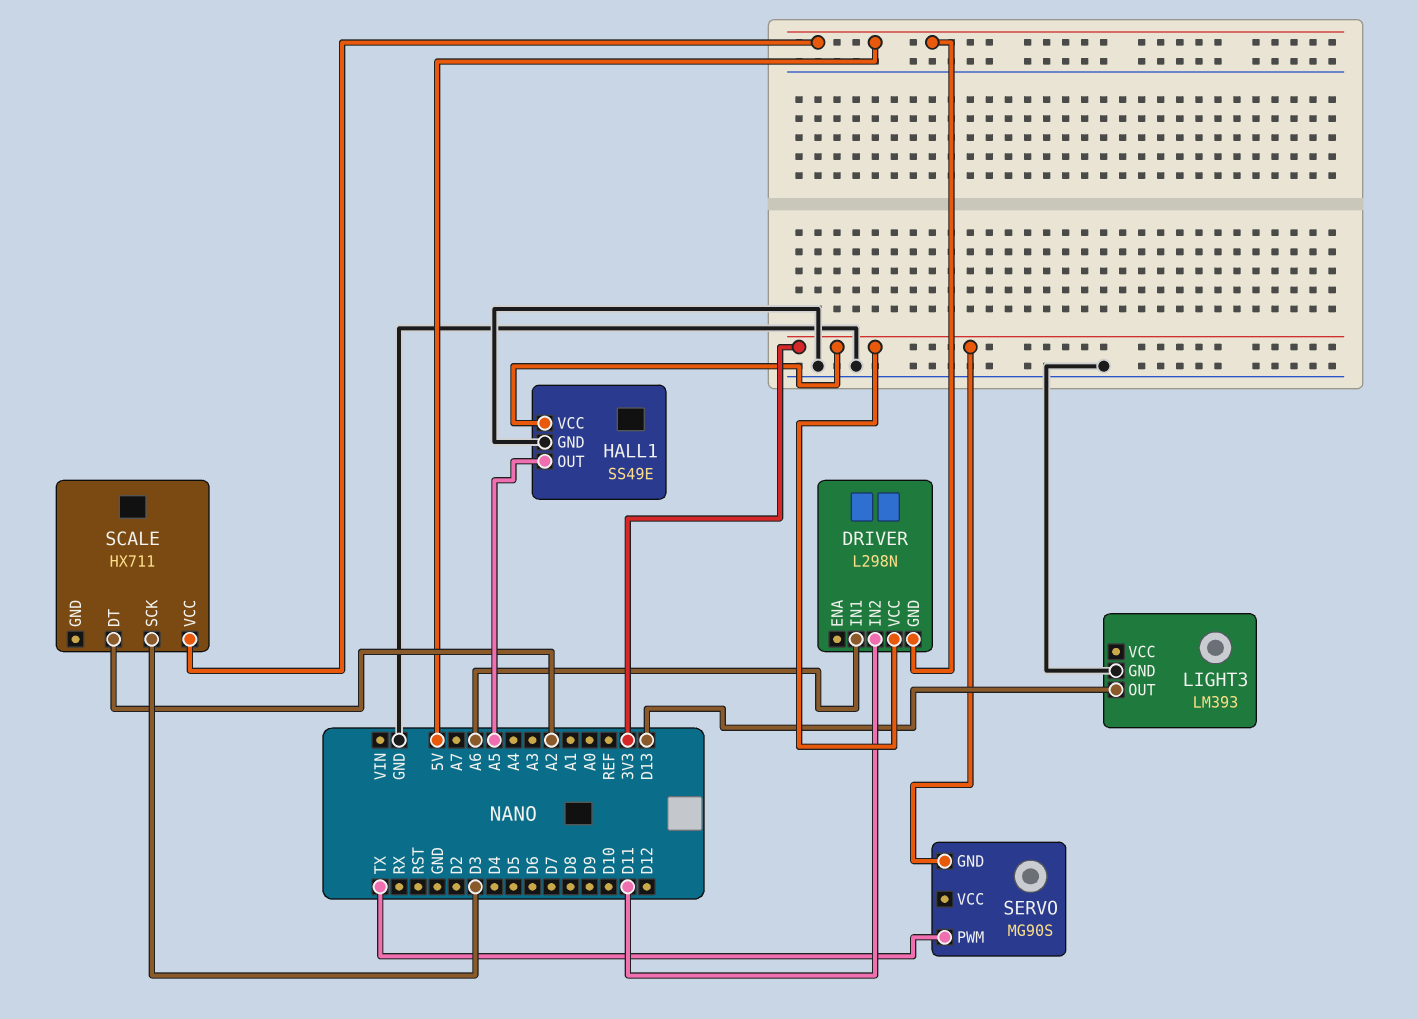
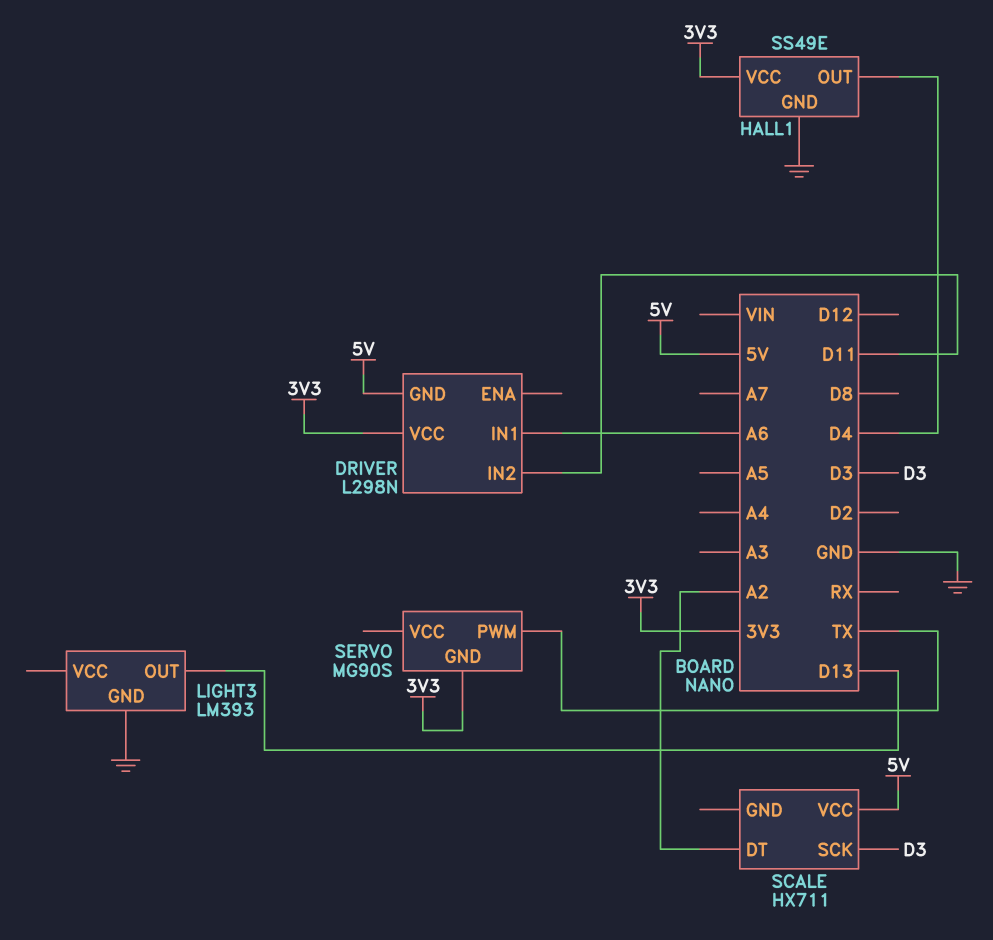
HALL1 pin OUT: A5 -> D4

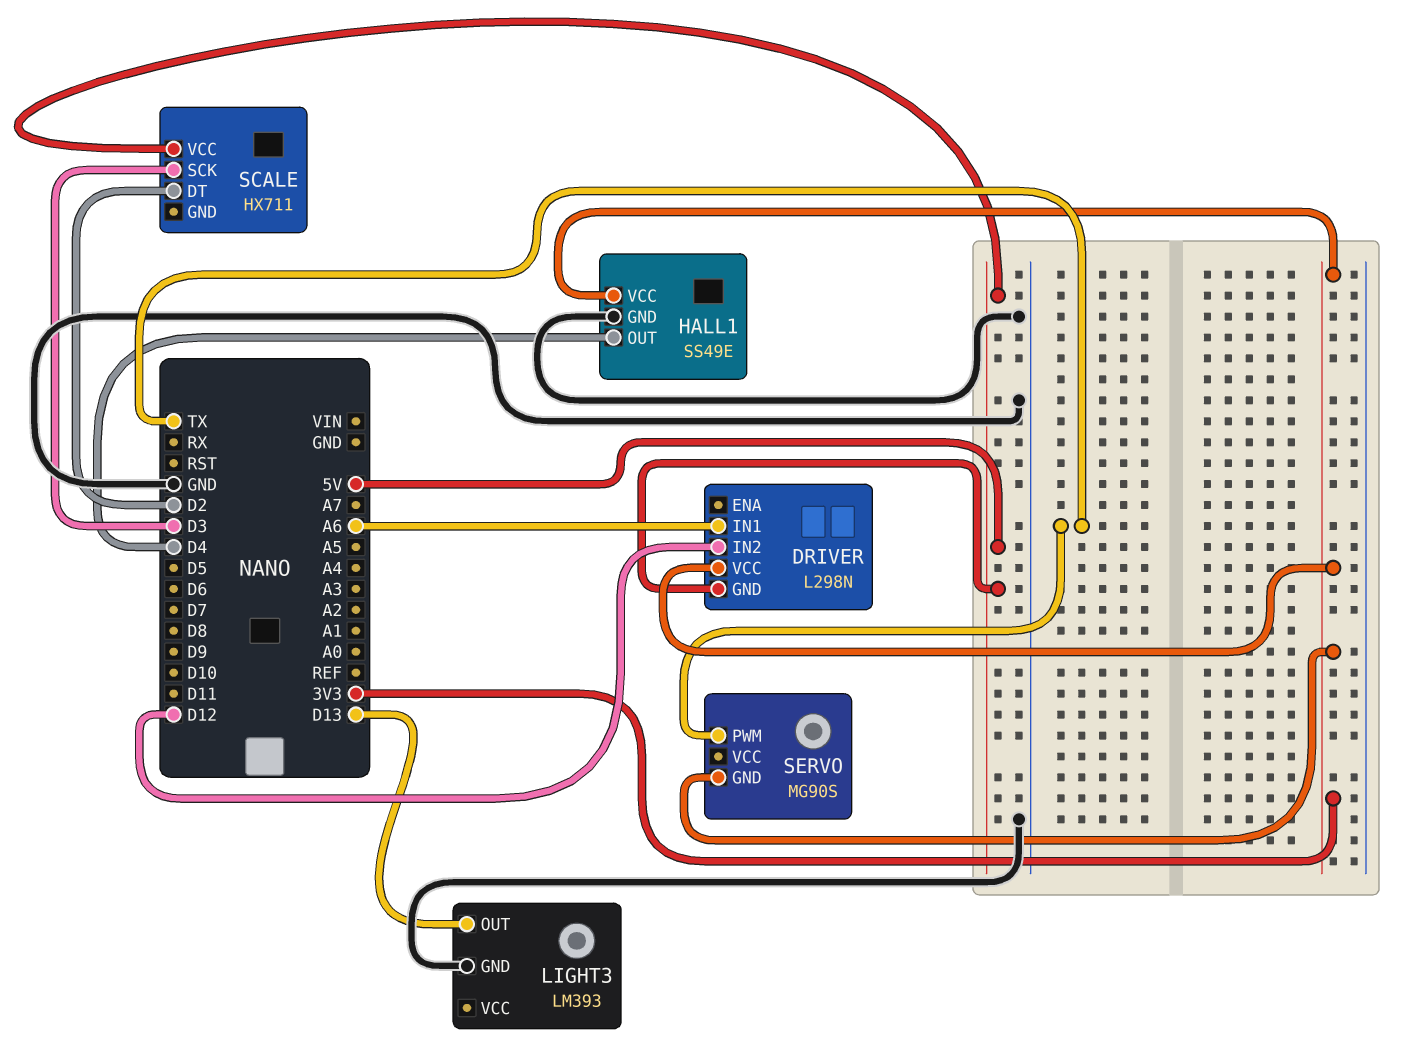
DRIVER pin IN2: D11 -> D12
SCALE pin DT: A2 -> D2

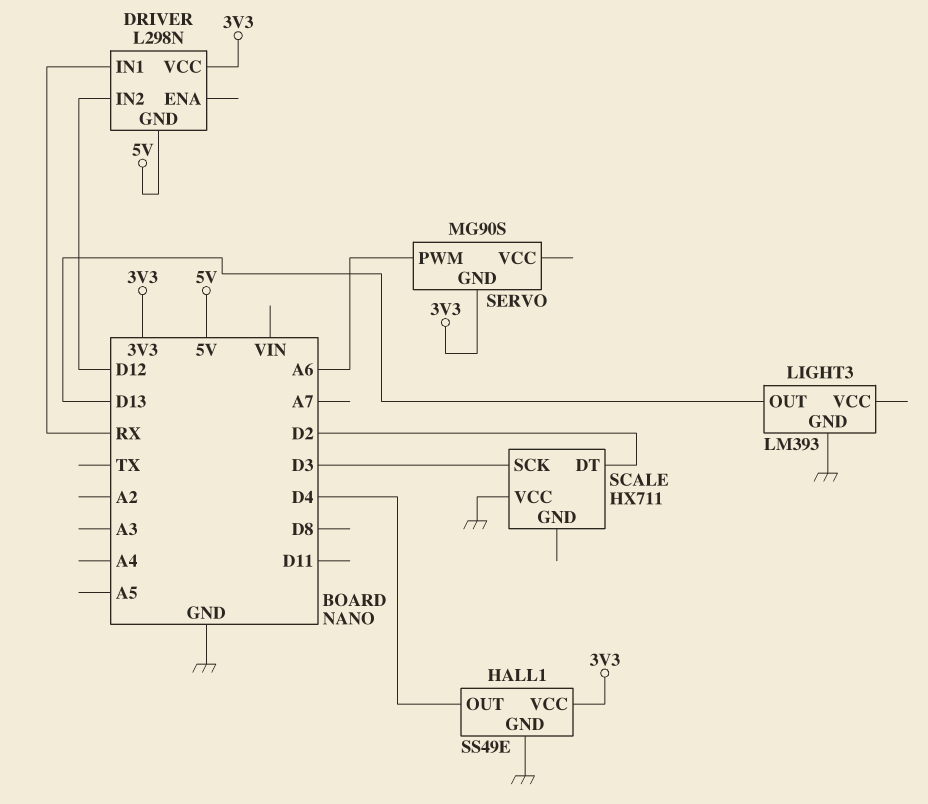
DRIVER pin IN1: A6 -> RX
SCALE pin VCC: 5V -> GND
SERVO pin PWM: TX -> A6

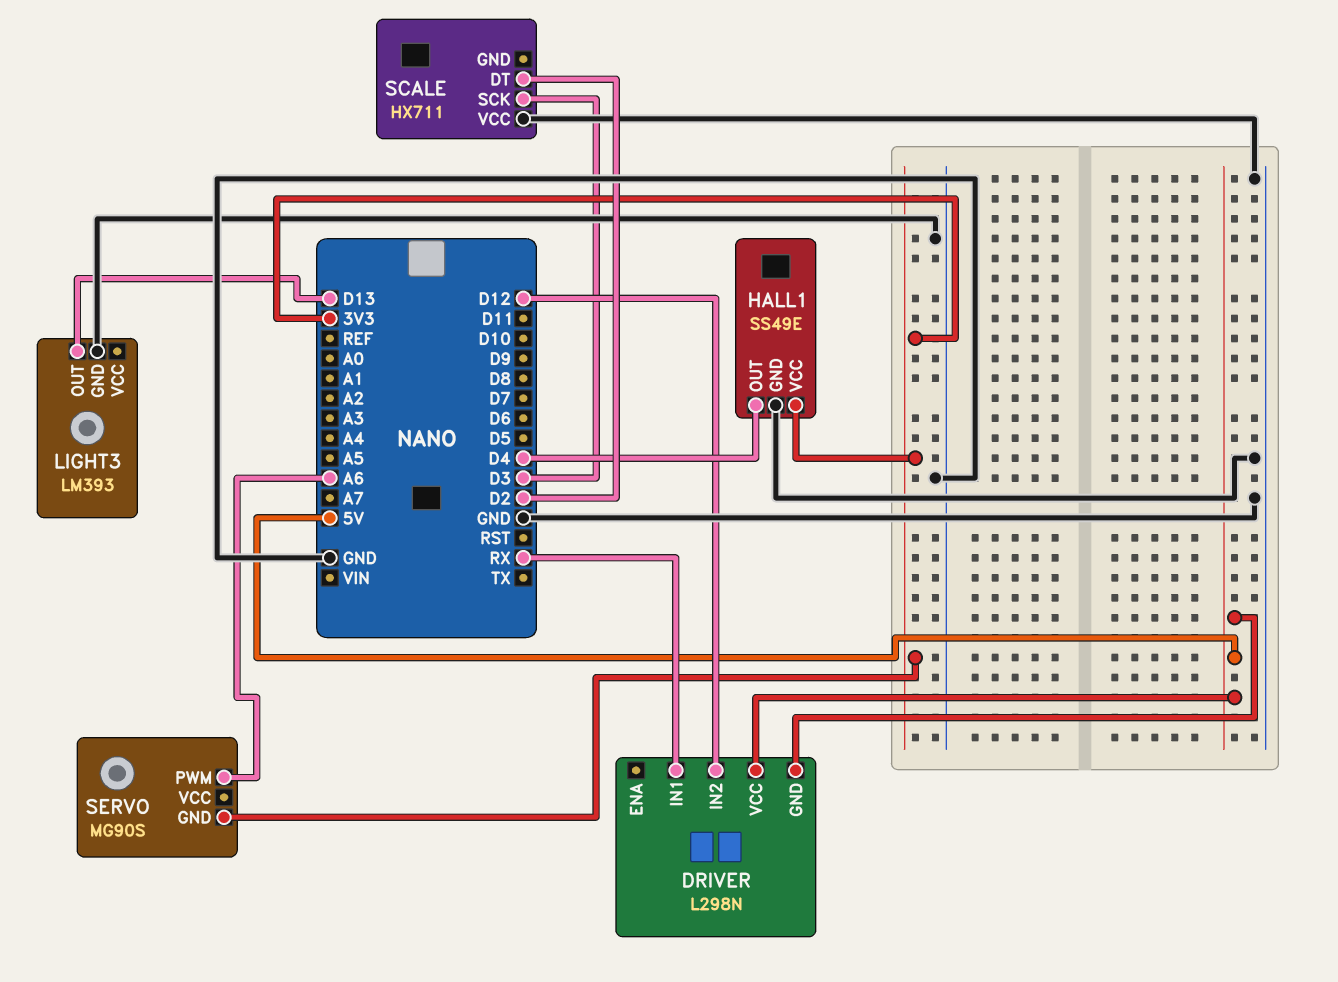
DRIVER pin VCC: 3V3 -> 5V

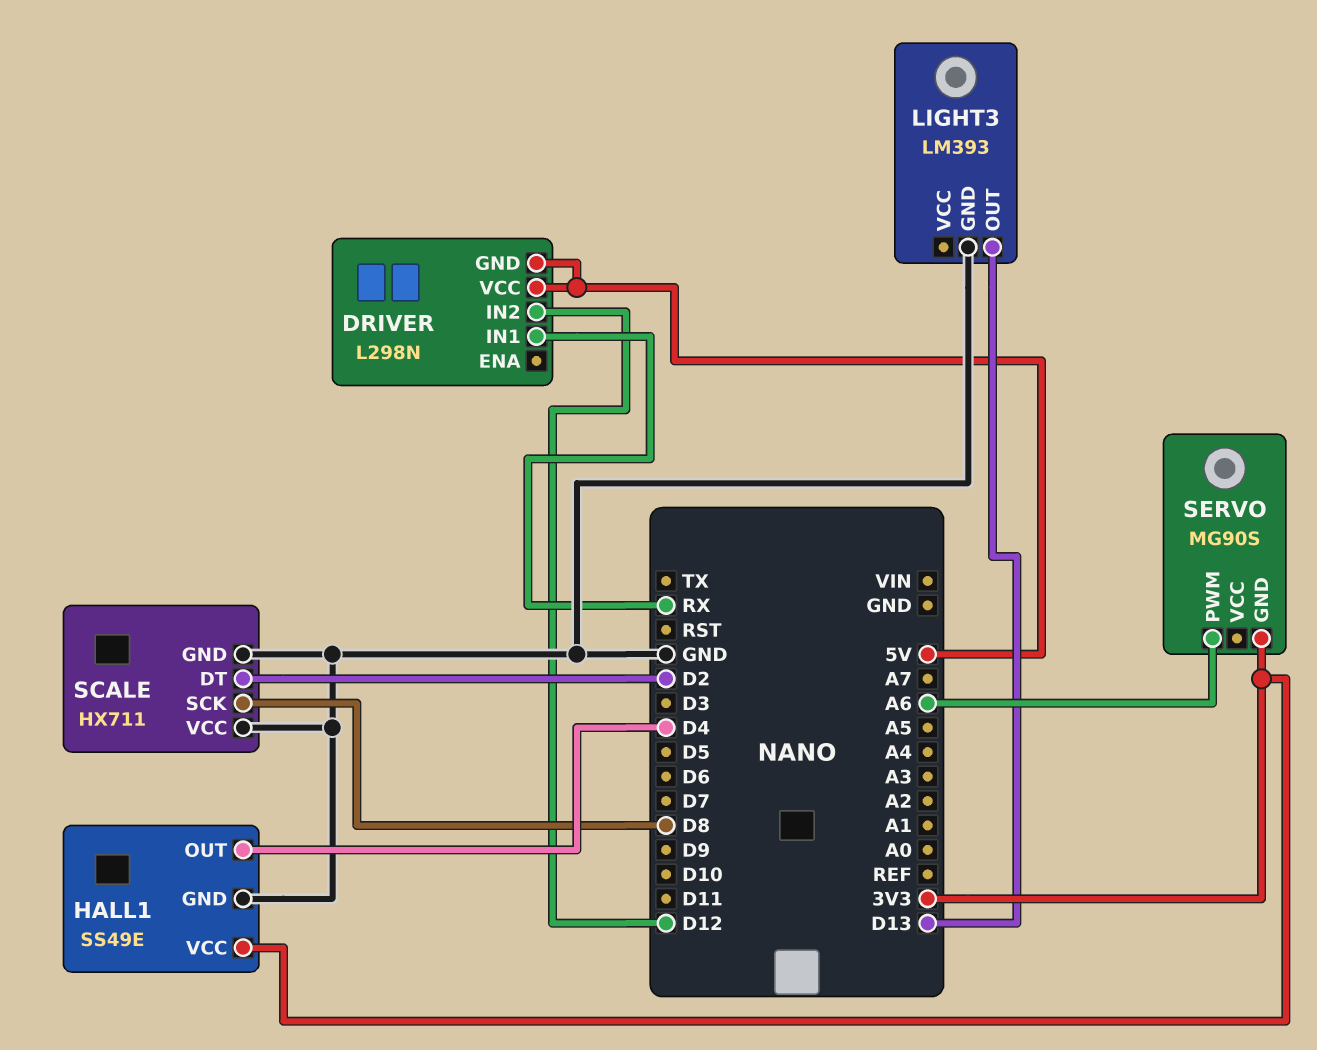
SCALE pin GND: none -> GND
SCALE pin SCK: D3 -> D8

